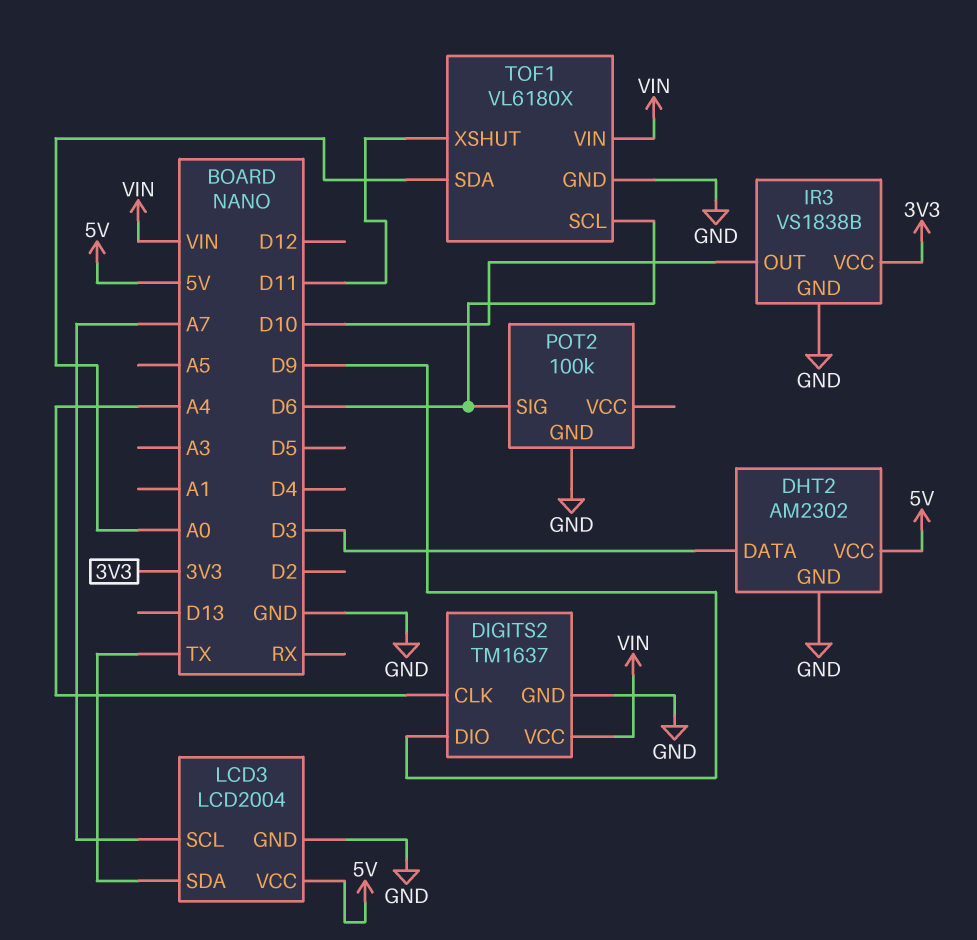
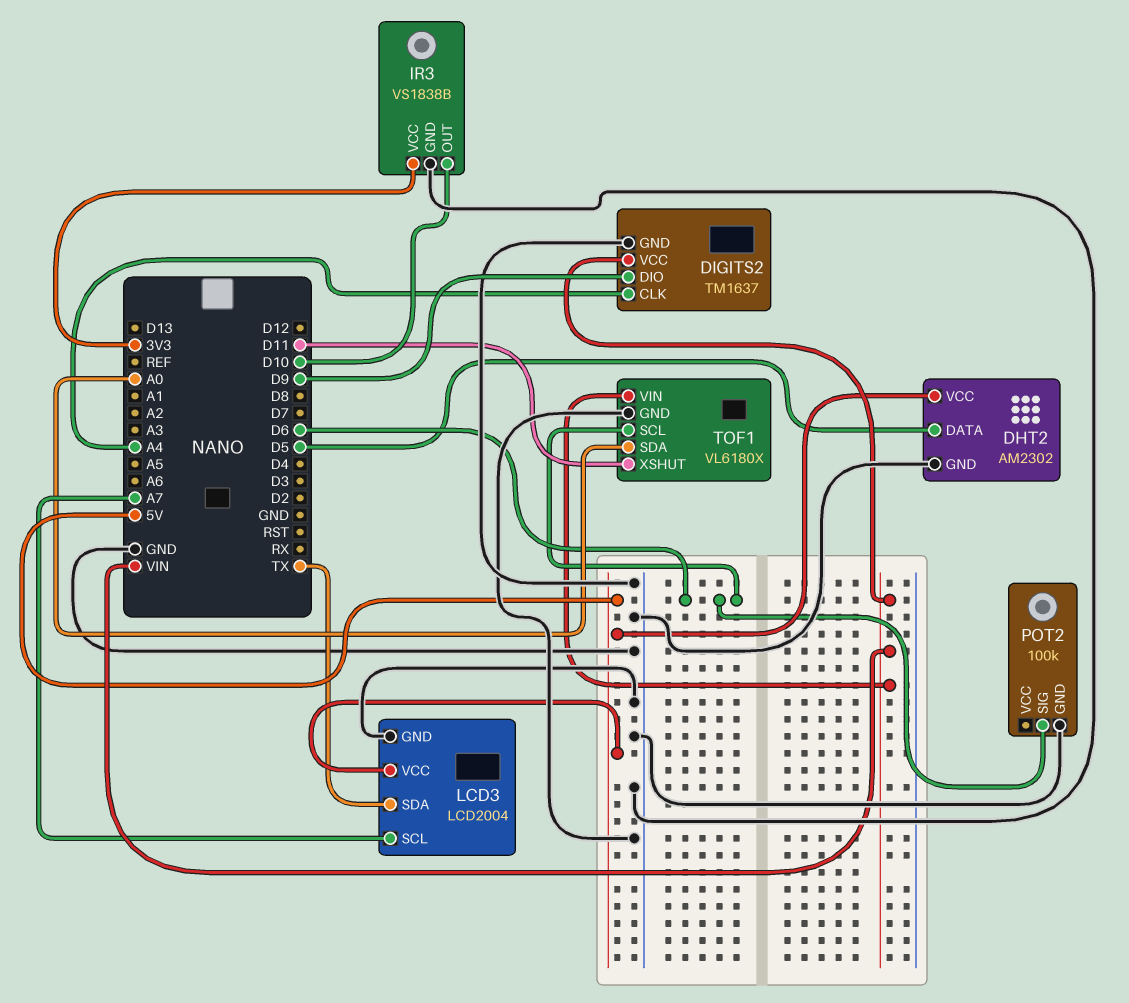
DHT2 pin DATA: D3 -> D5

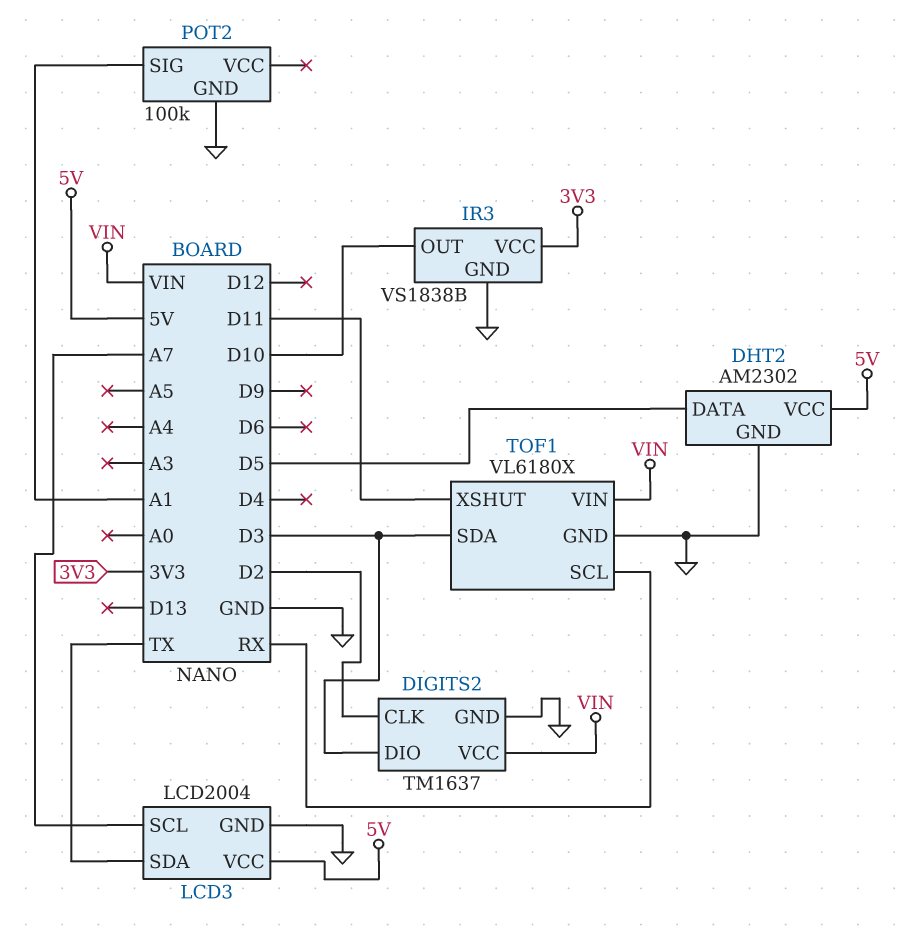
DIGITS2 pin CLK: A4 -> D2
DIGITS2 pin DIO: D9 -> D3
POT2 pin SIG: D6 -> A1
TOF1 pin SCL: D6 -> RX
TOF1 pin SDA: A0 -> D3

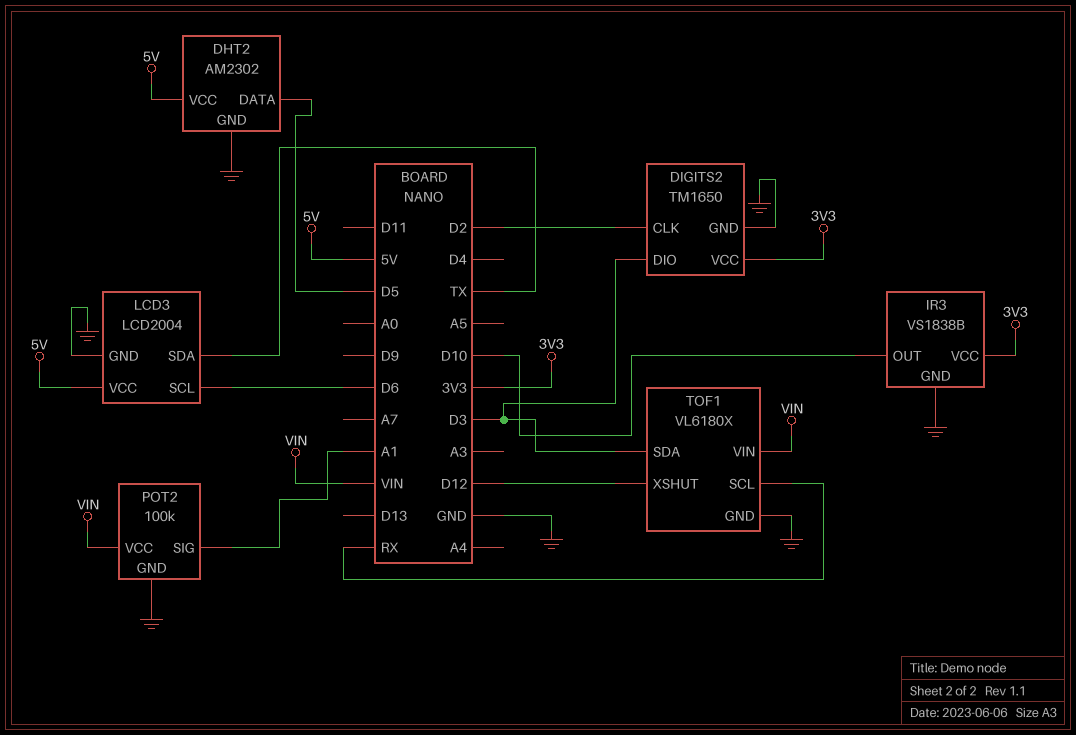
DIGITS2: TM1637 -> TM1650
DIGITS2 pin VCC: VIN -> 3V3
LCD3 pin SCL: A7 -> D6
POT2 pin VCC: none -> VIN
TOF1 pin XSHUT: D11 -> D12

